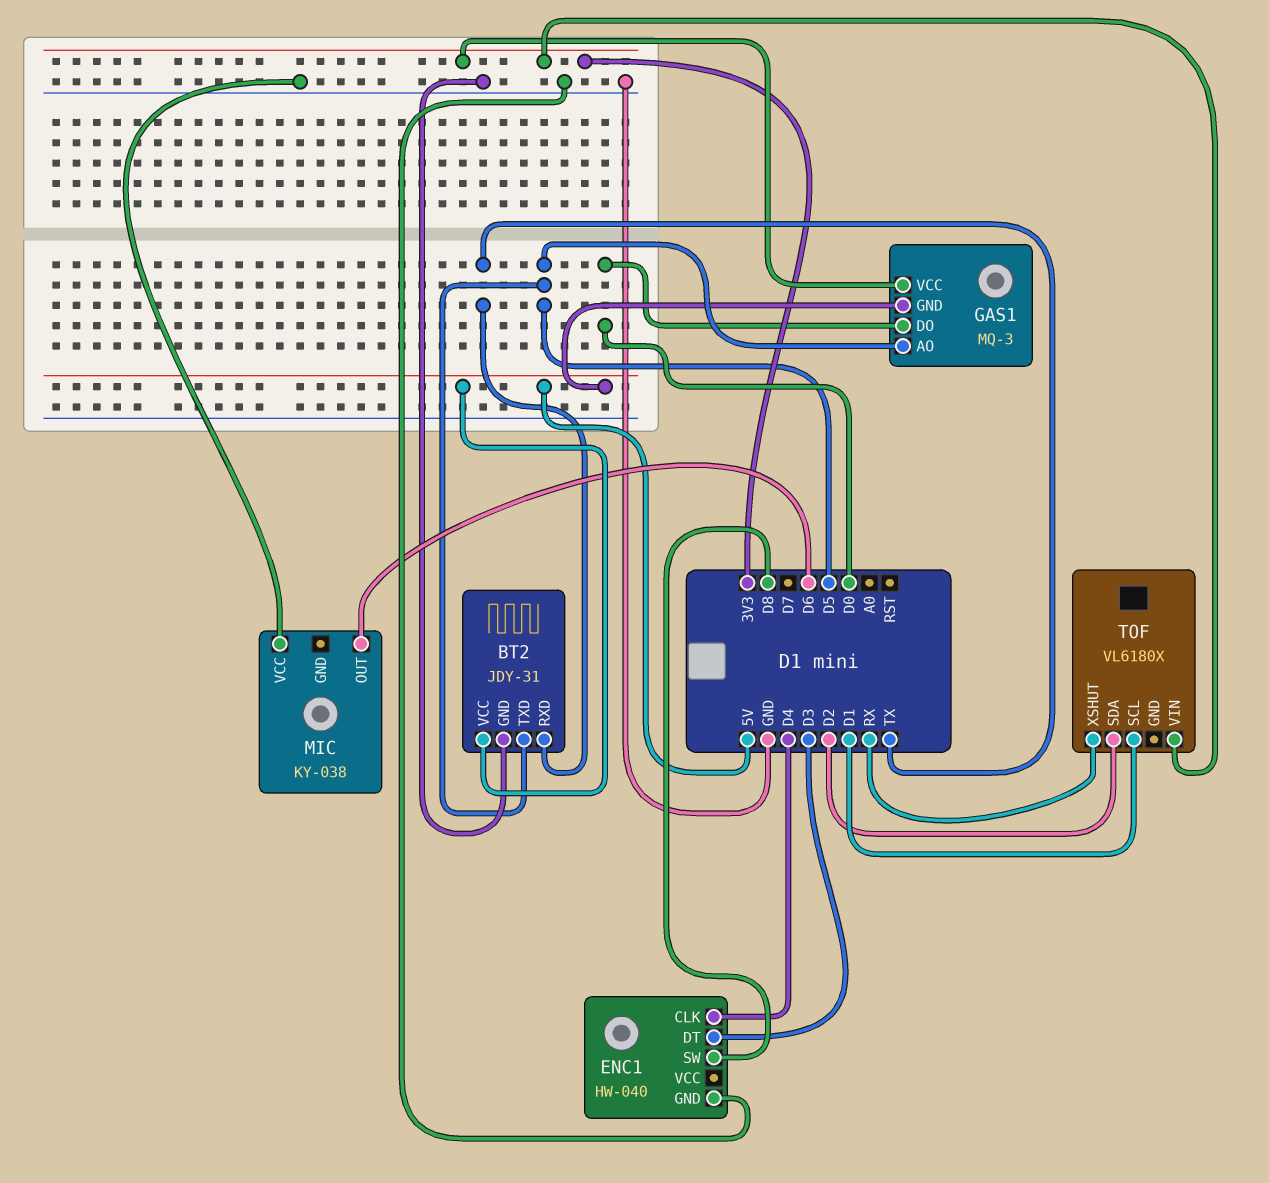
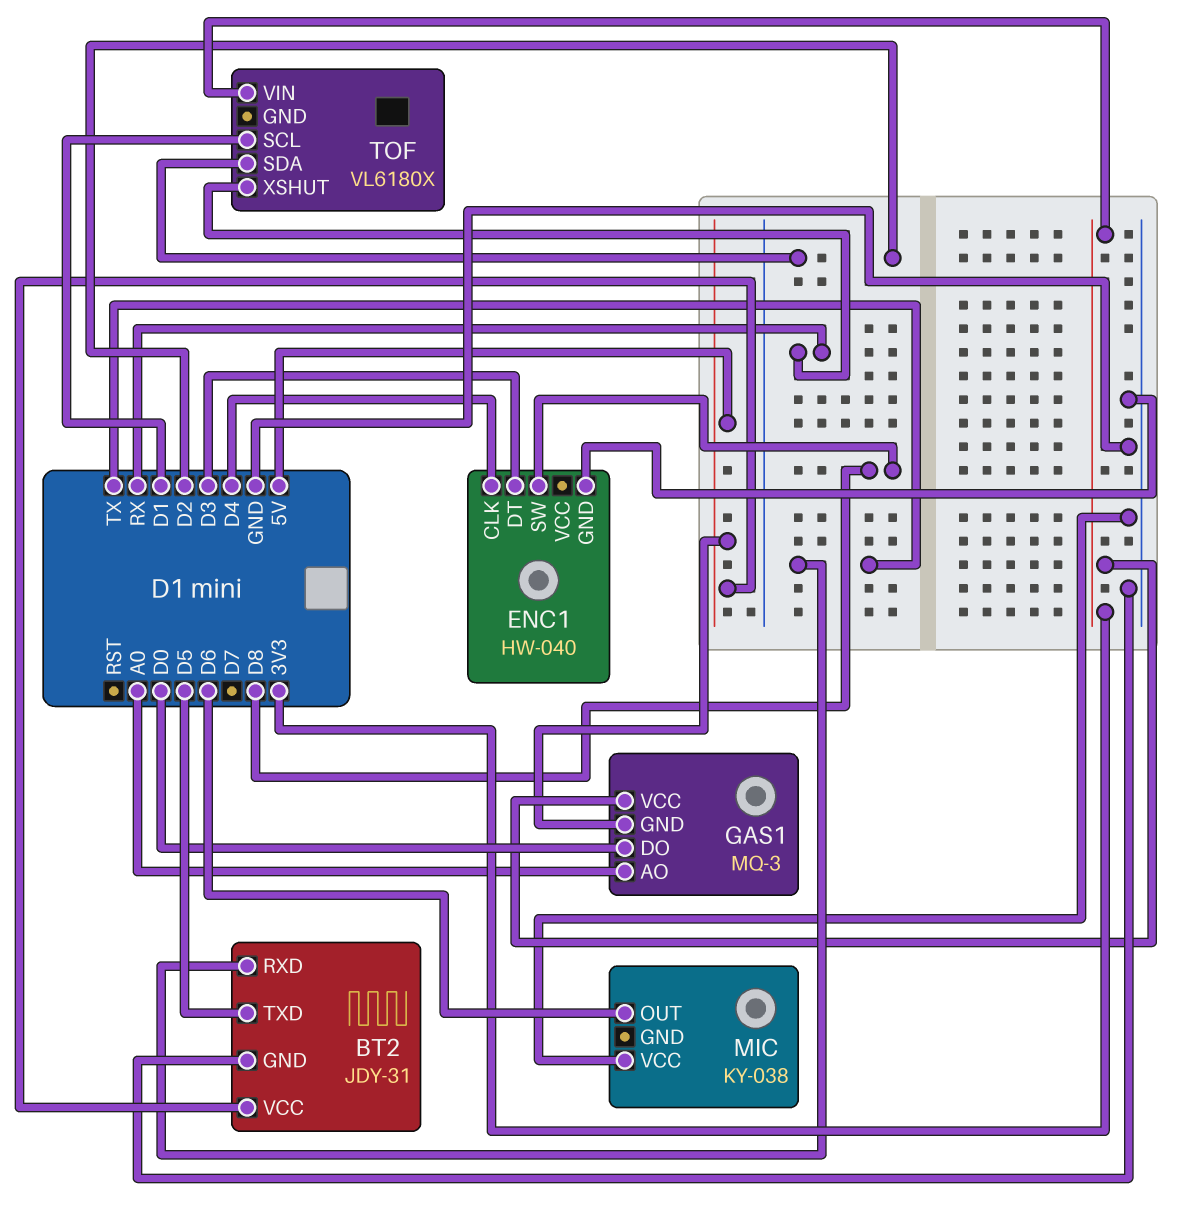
GAS1 pin AO: D5 -> A0

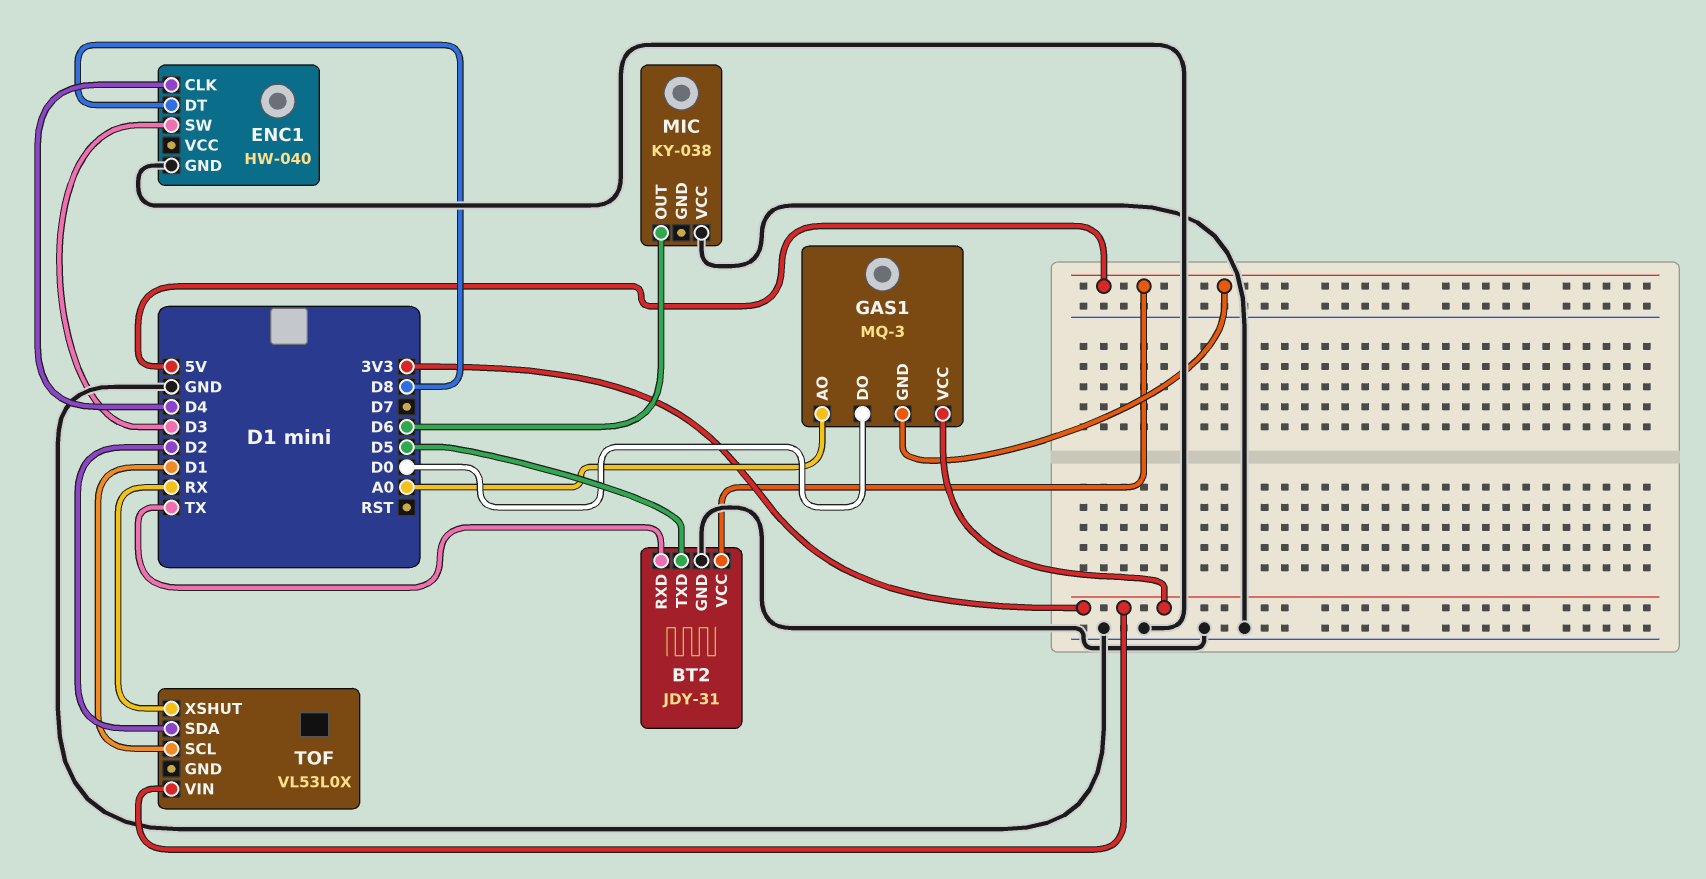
ENC1 pin DT: D3 -> D8
ENC1 pin SW: D8 -> D3
TOF: VL6180X -> VL53L0X

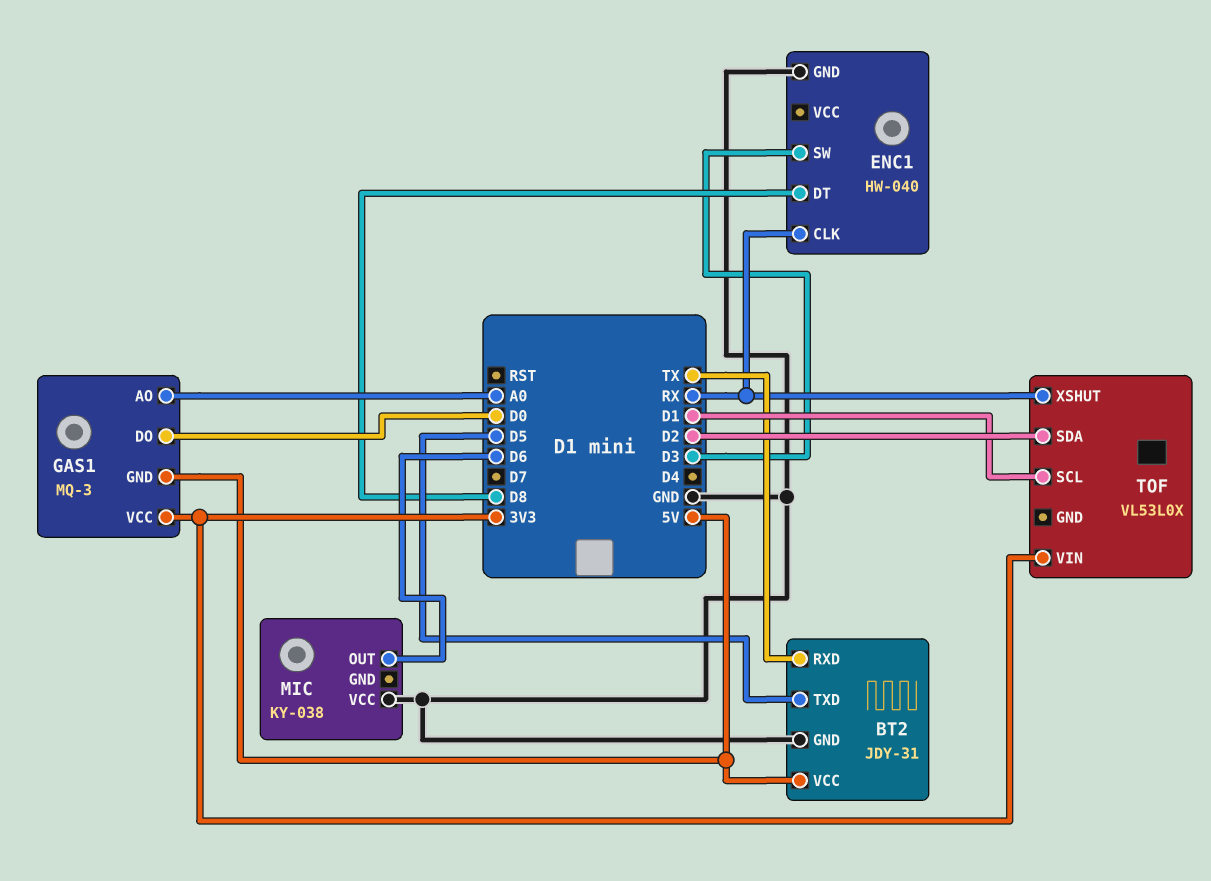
ENC1 pin CLK: D4 -> RX

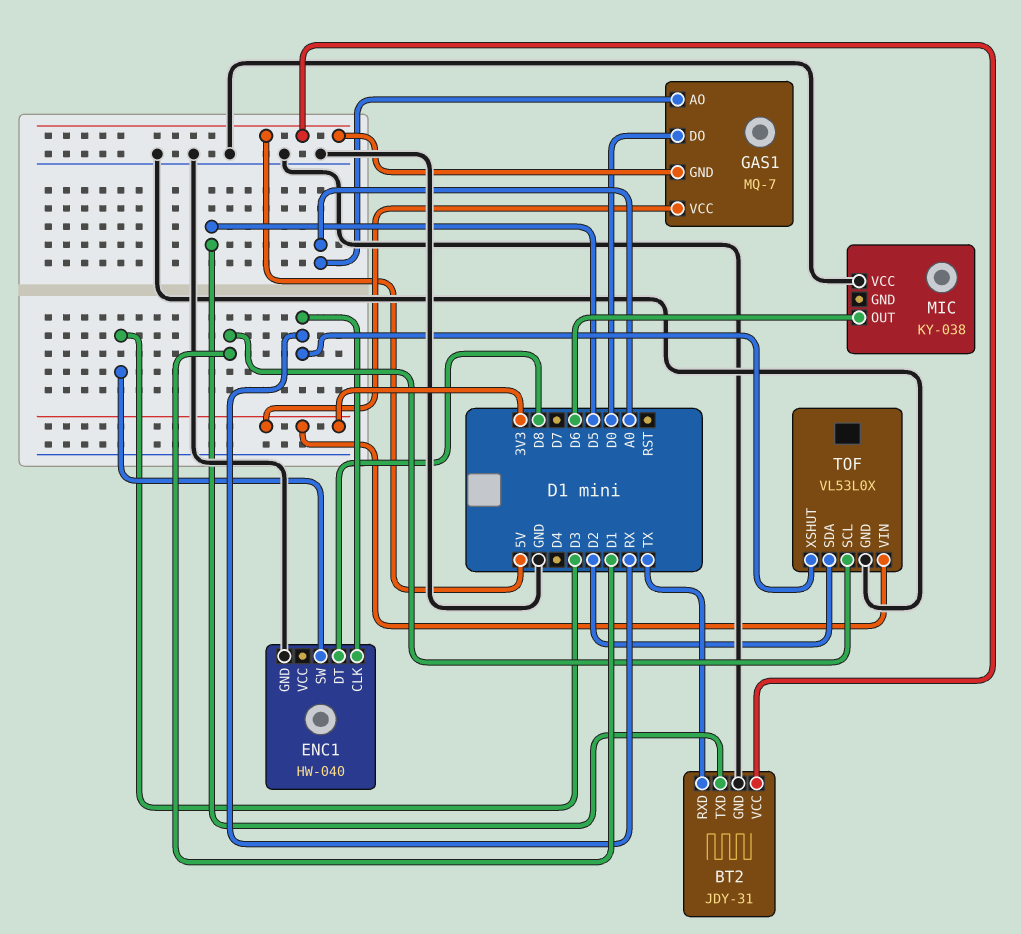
GAS1: MQ-3 -> MQ-7
TOF pin GND: none -> GND

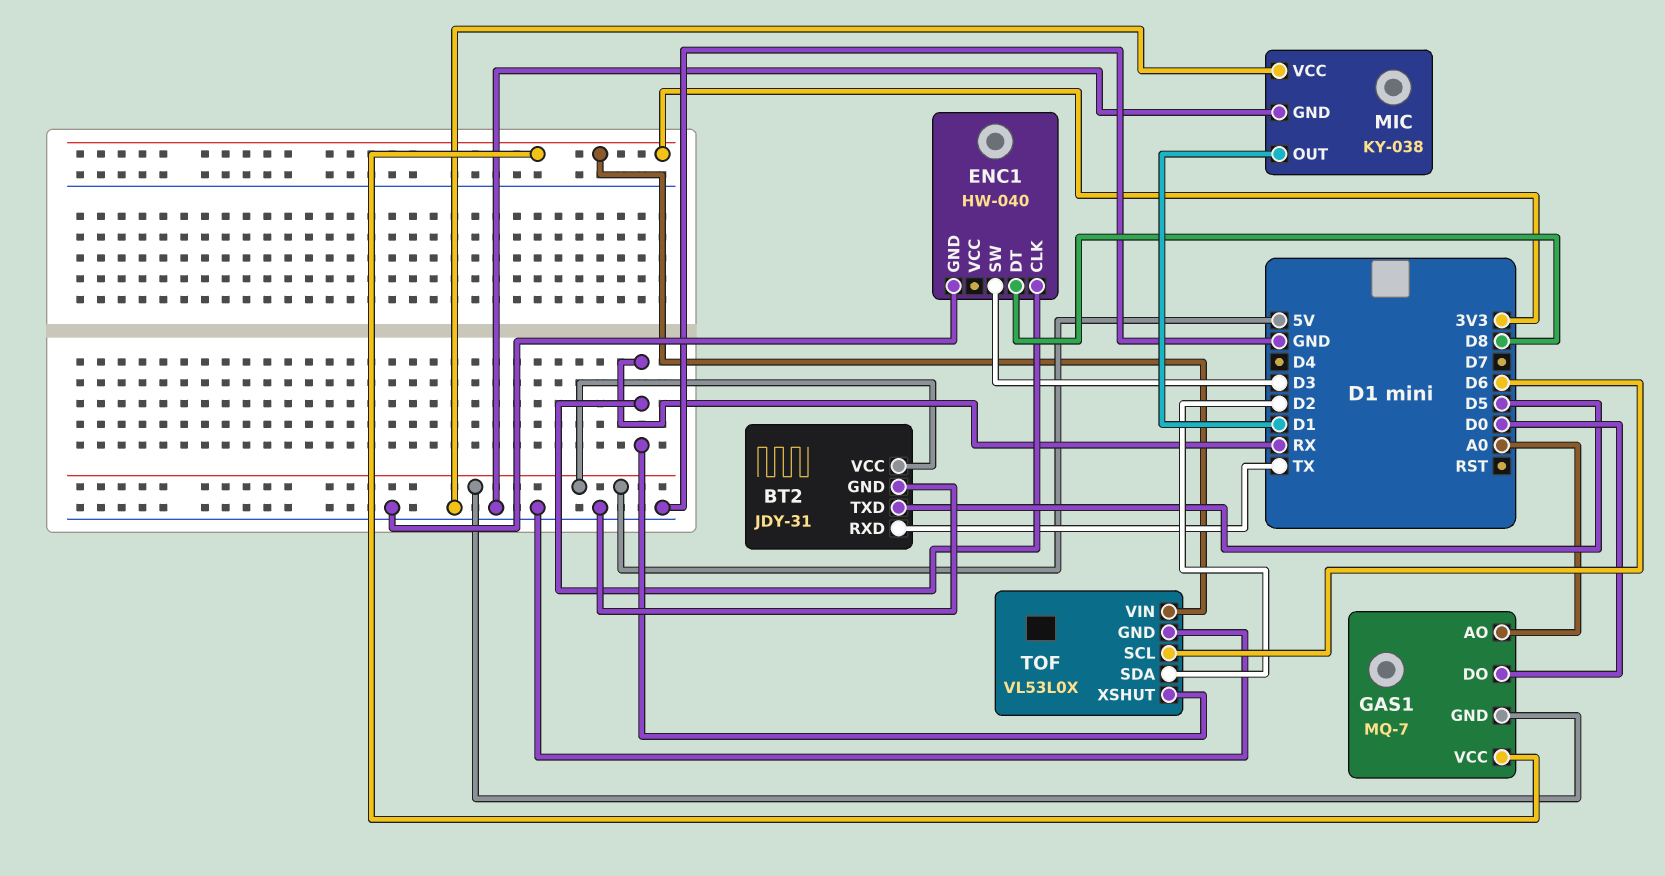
MIC pin GND: none -> GND
MIC pin OUT: D6 -> D1
TOF pin SCL: D1 -> D6

